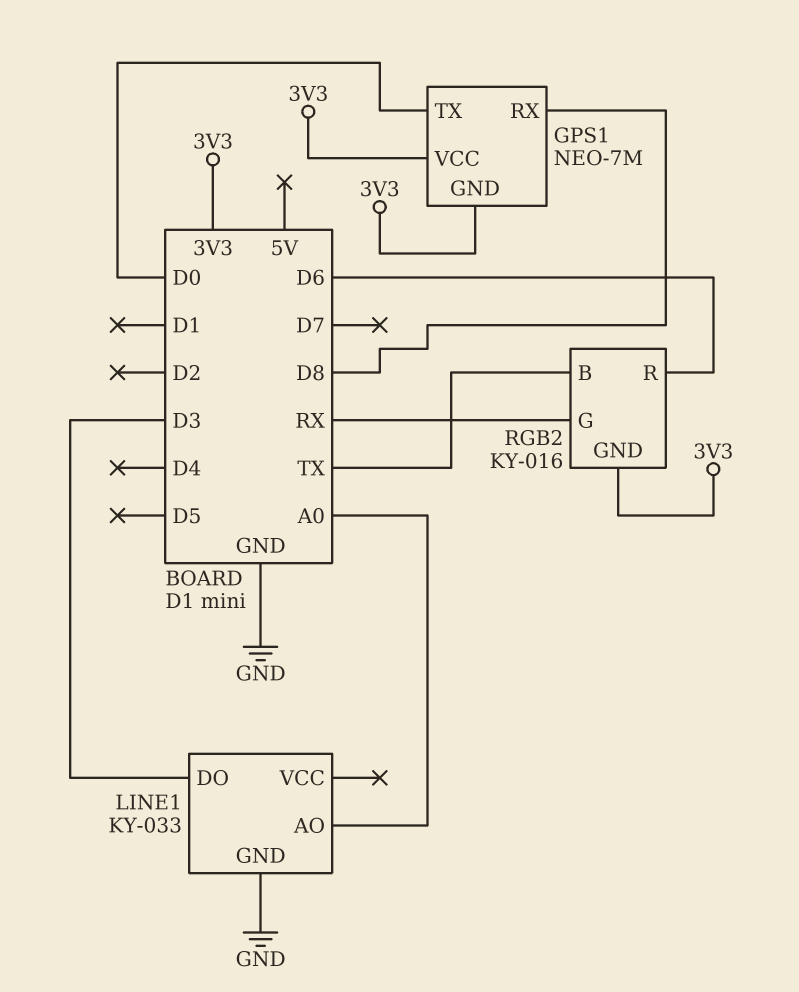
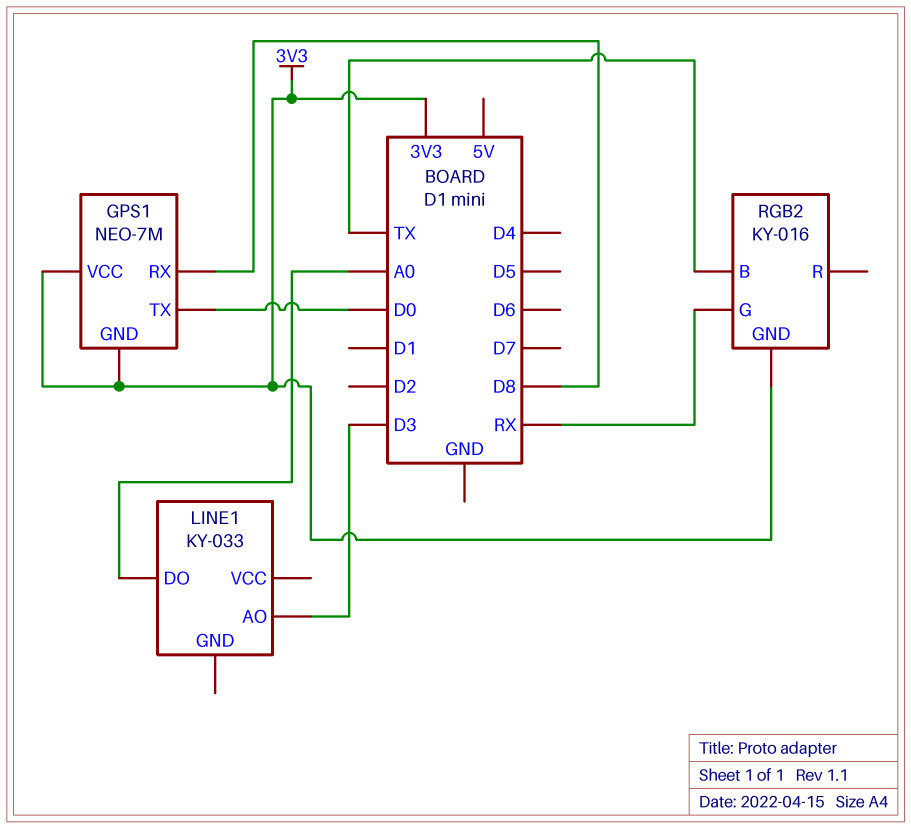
LINE1 pin AO: A0 -> D3
LINE1 pin DO: D3 -> A0
LINE1 pin GND: GND -> none
RGB2 pin R: D6 -> none

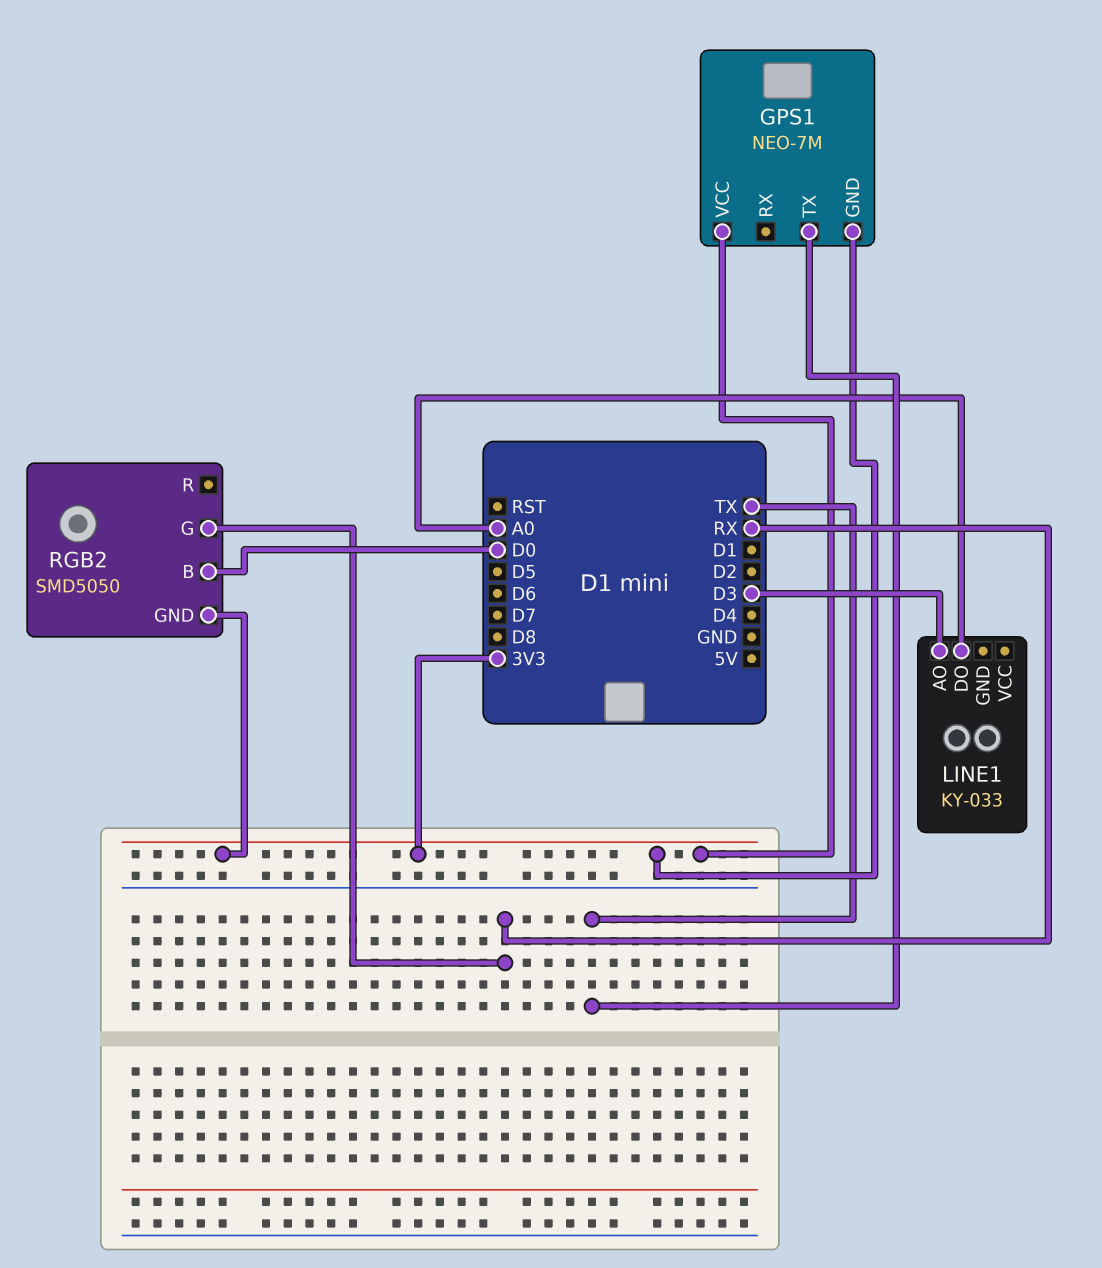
GPS1 pin RX: D8 -> none
GPS1 pin TX: D0 -> TX
RGB2: KY-016 -> SMD5050
RGB2 pin B: TX -> D0

